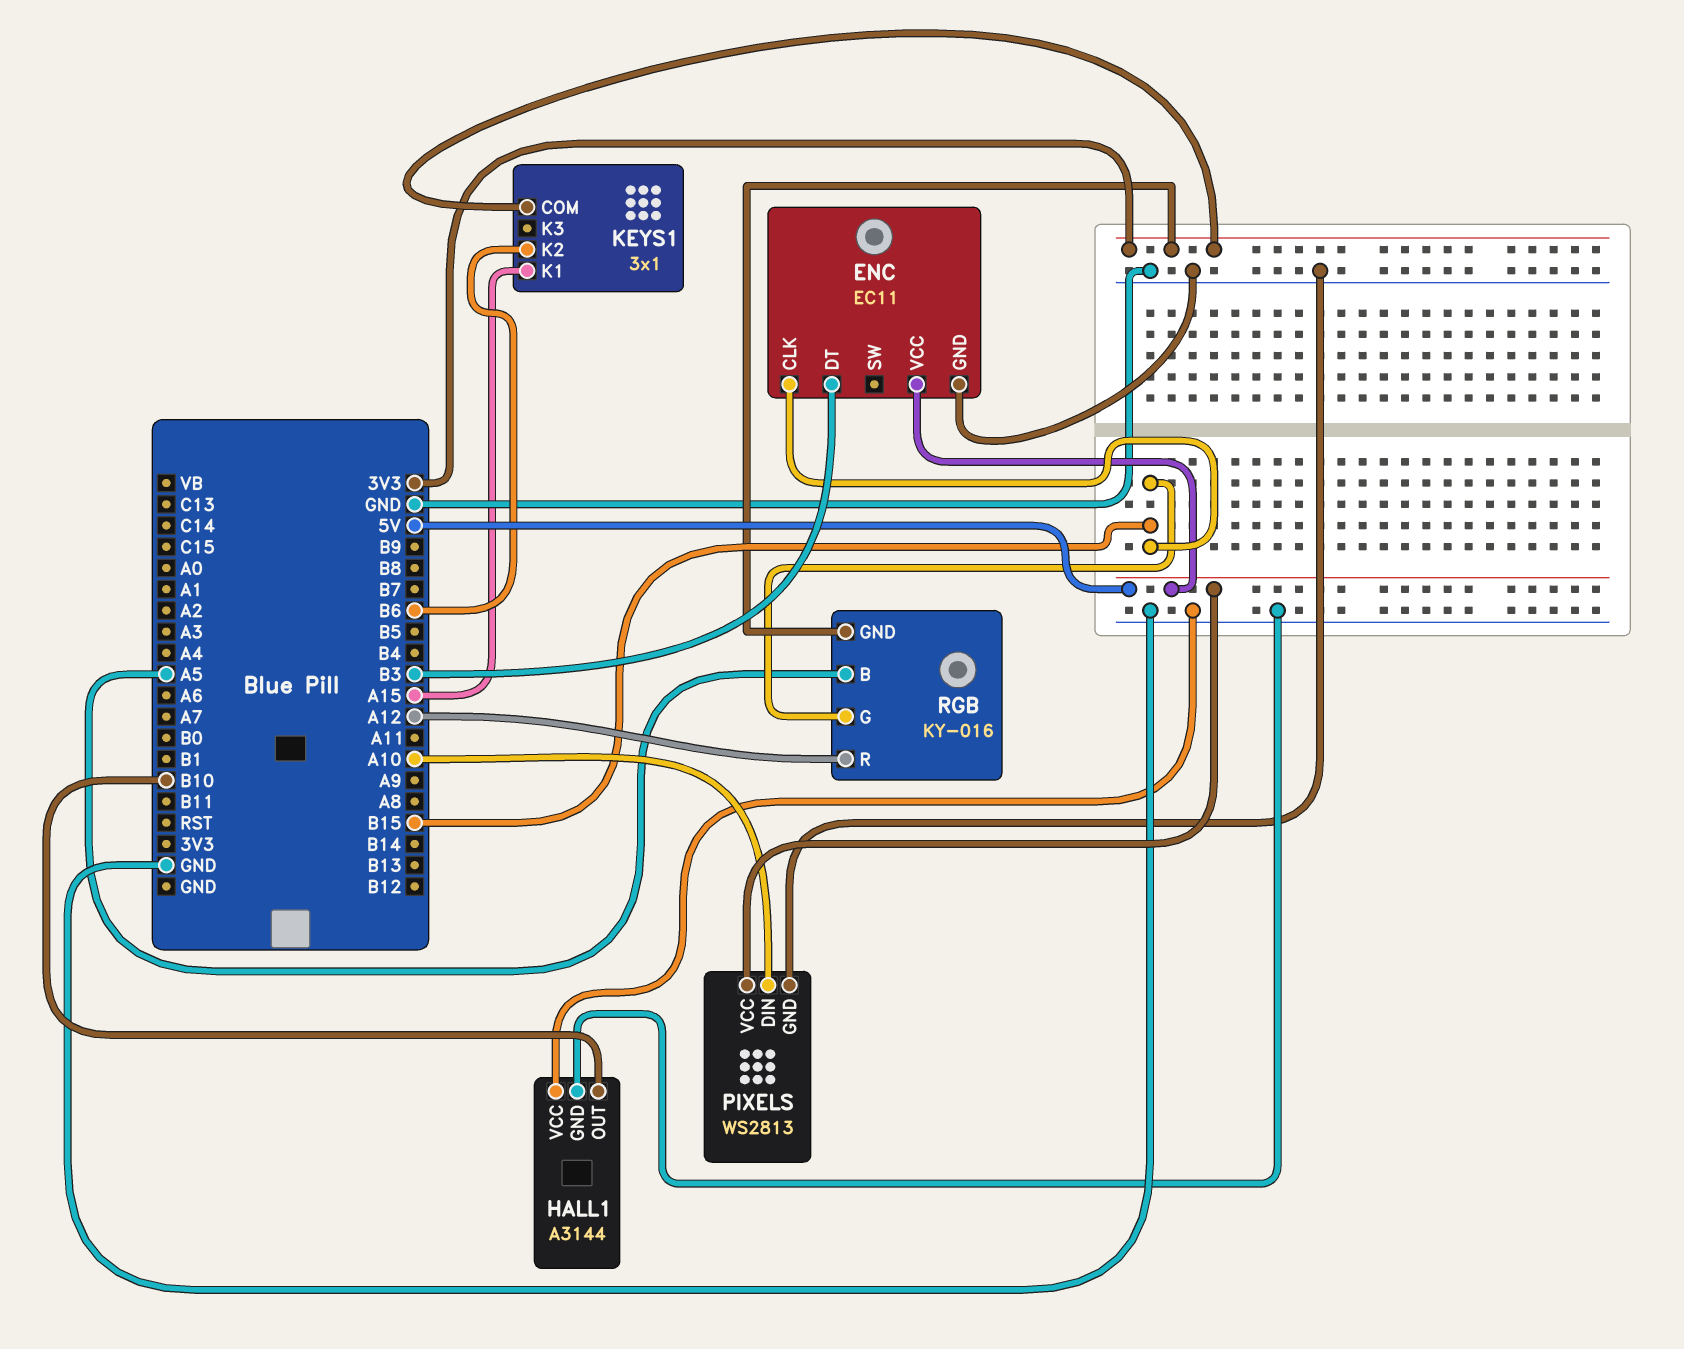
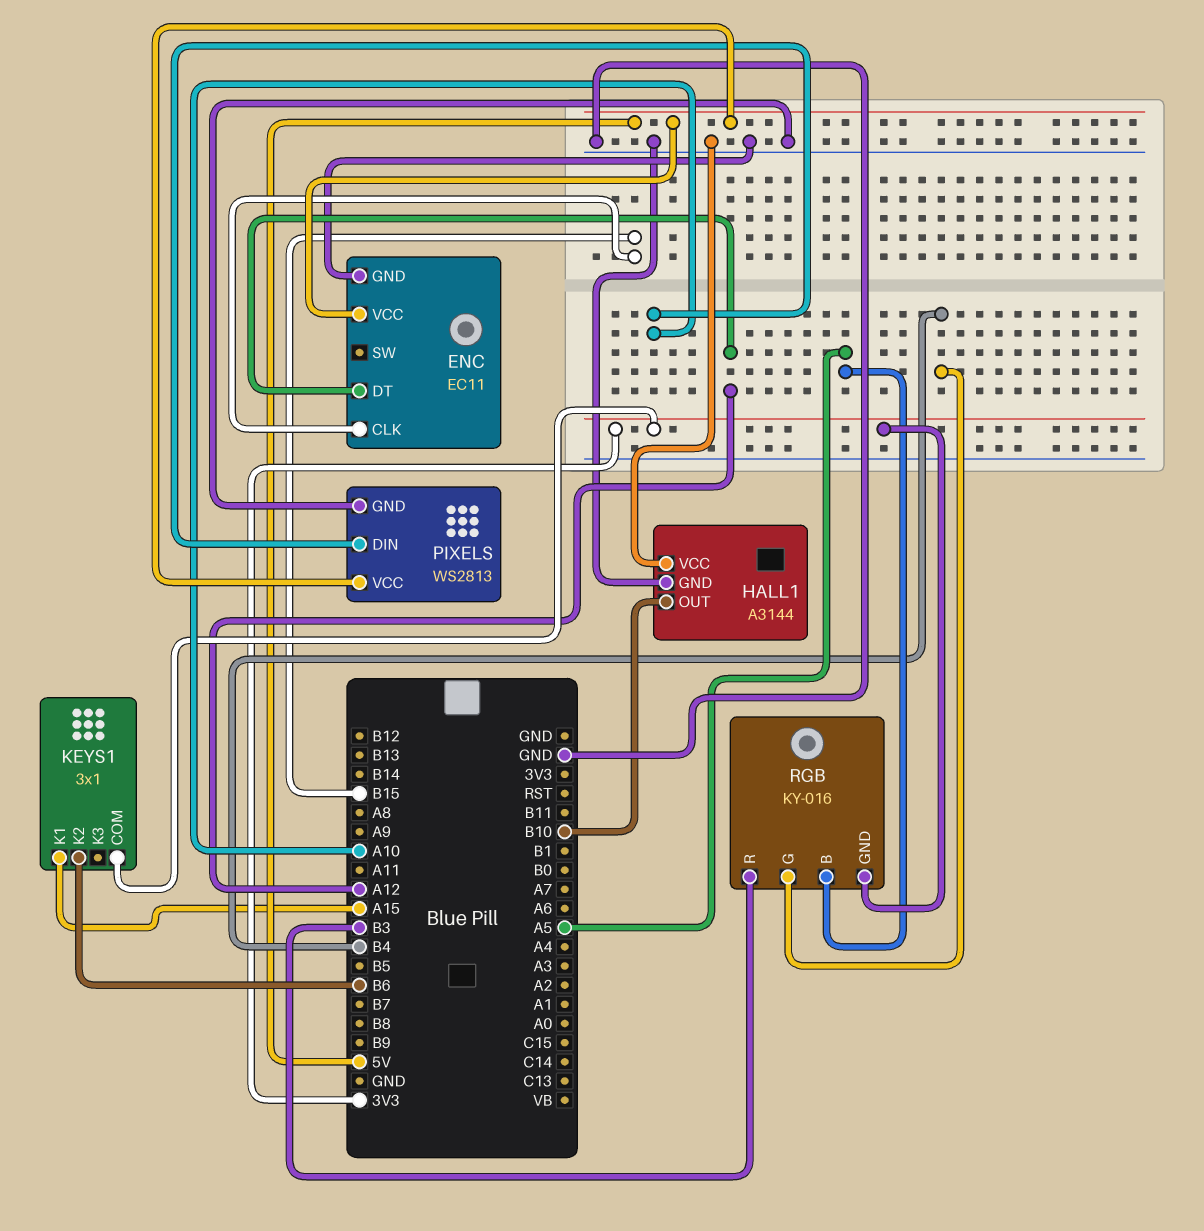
ENC pin DT: B3 -> A12
RGB pin G: B15 -> B4
RGB pin R: A12 -> B3

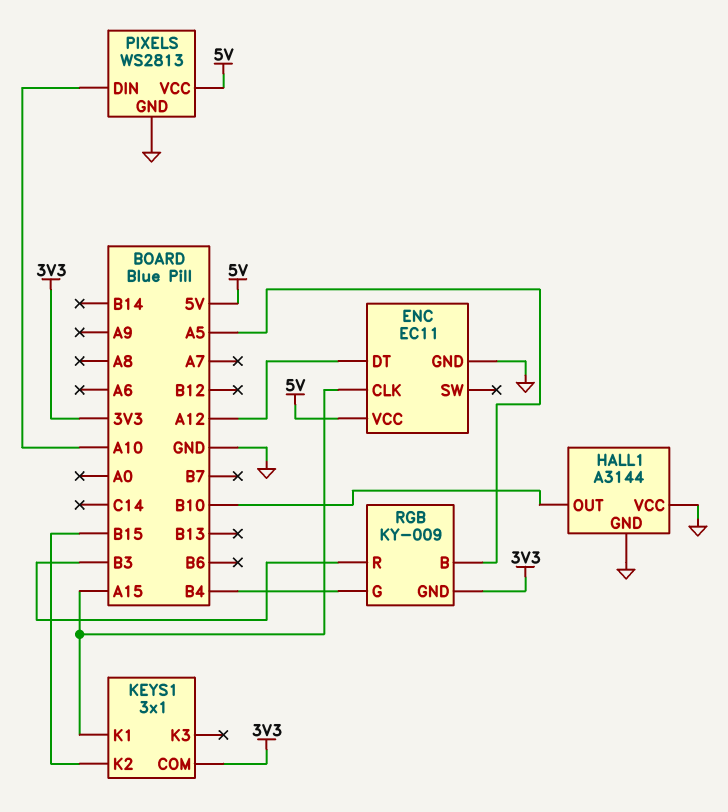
ENC pin CLK: B15 -> A15
KEYS1 pin K2: B6 -> B15
RGB: KY-016 -> KY-009

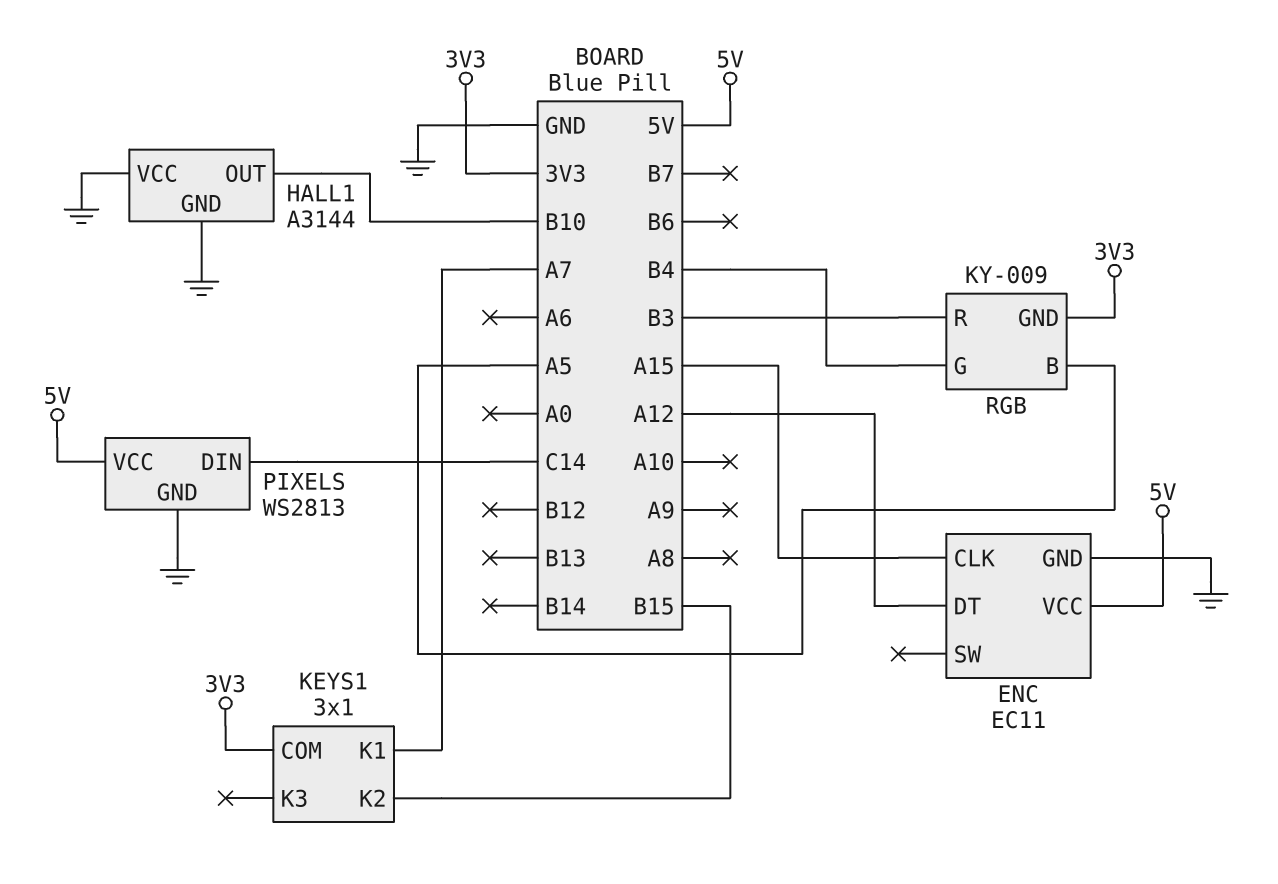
KEYS1 pin K1: A15 -> A7
PIXELS pin DIN: A10 -> C14

